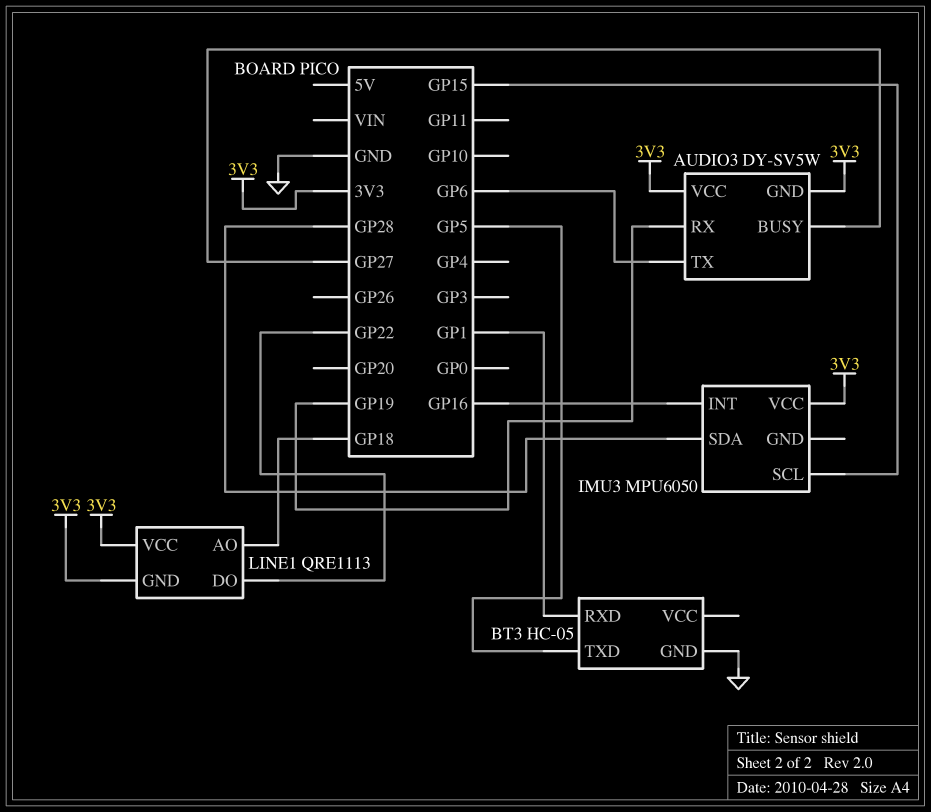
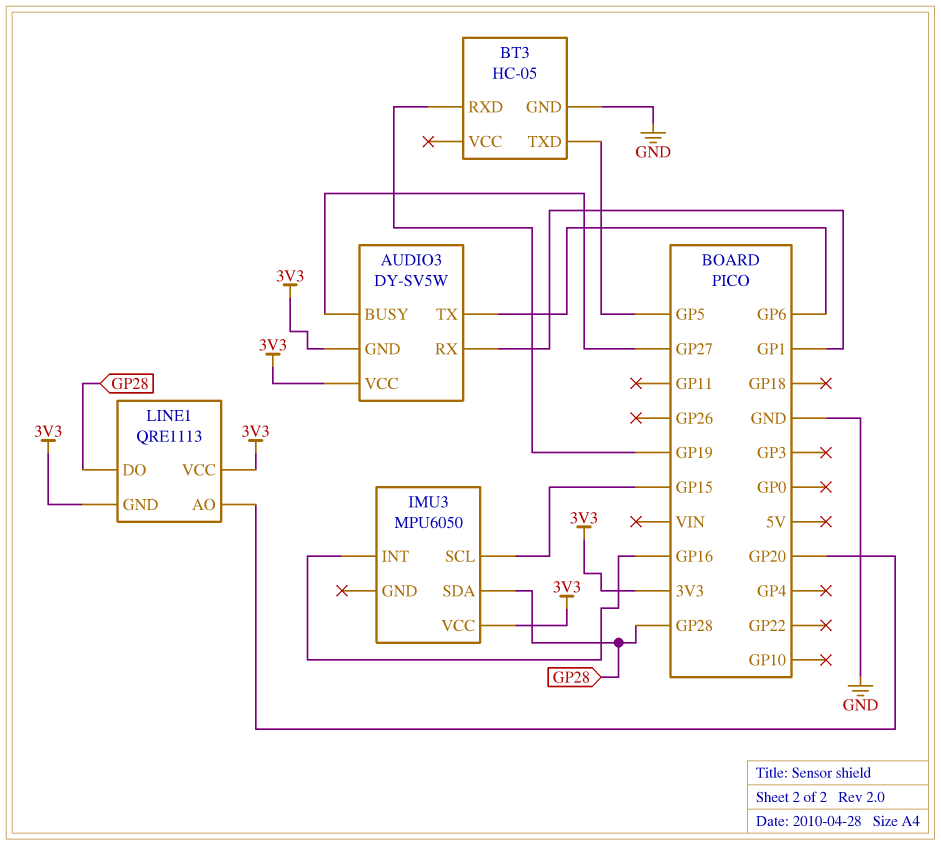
AUDIO3 pin RX: GP19 -> GP1
BT3 pin RXD: GP1 -> GP19
LINE1 pin AO: GP18 -> GP20
LINE1 pin DO: GP22 -> GP28

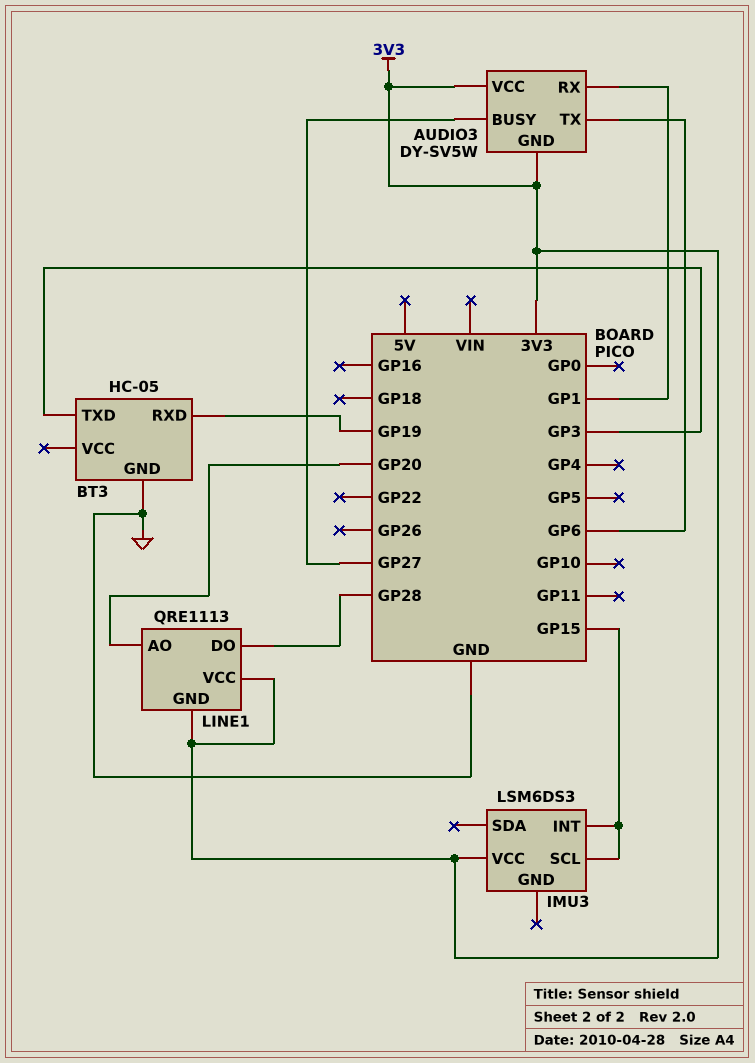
BT3 pin TXD: GP5 -> GP3
IMU3: MPU6050 -> LSM6DS3
IMU3 pin INT: GP16 -> GP15
IMU3 pin SDA: GP28 -> none

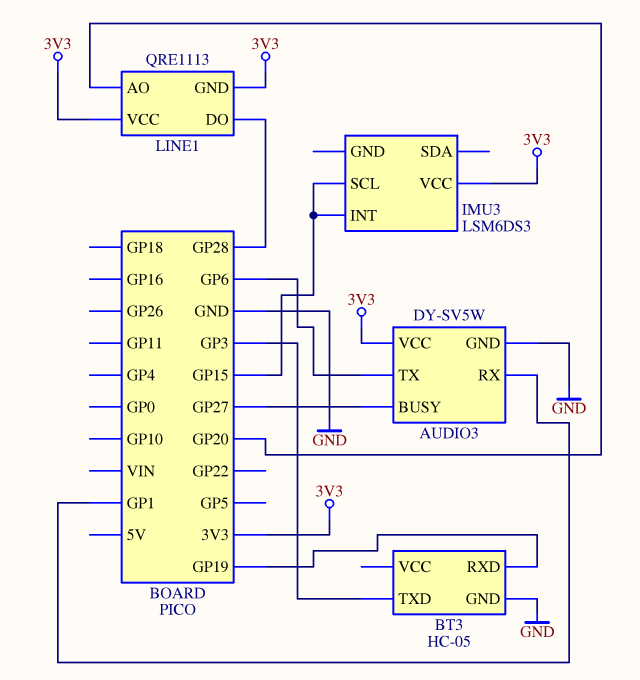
AUDIO3 pin GND: 3V3 -> GND

